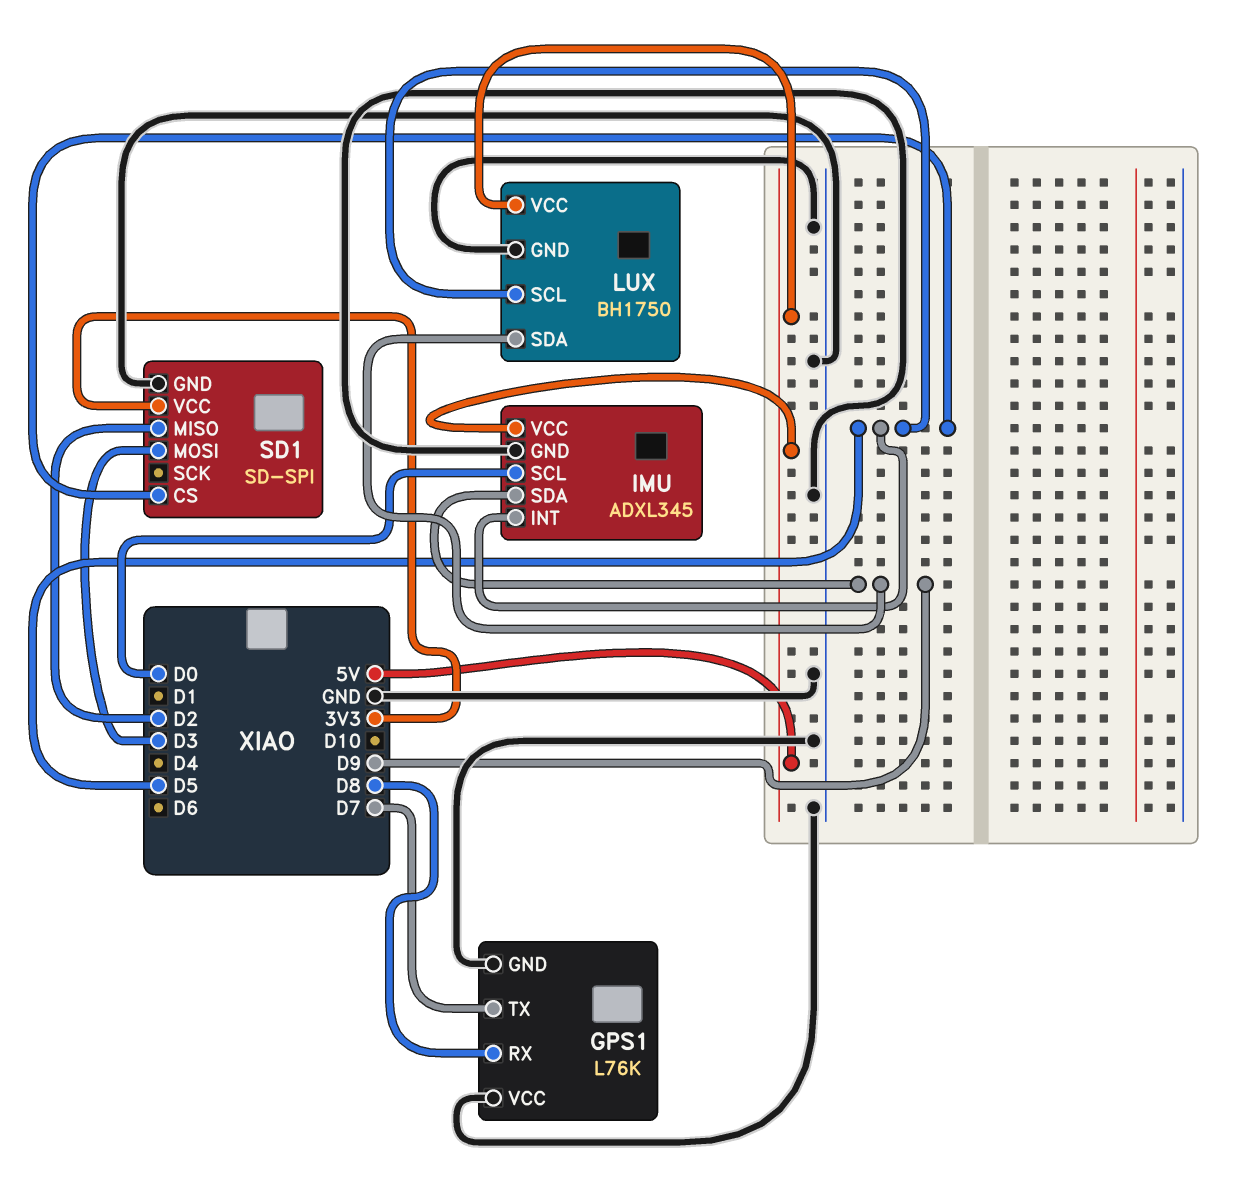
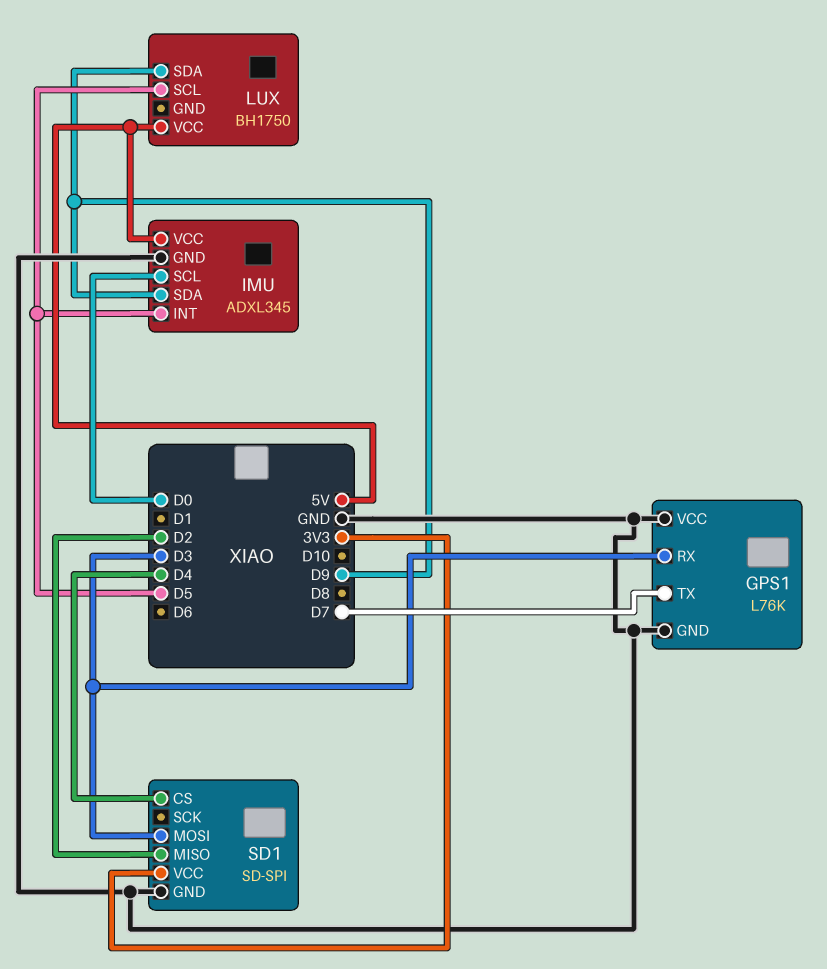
GPS1 pin RX: D8 -> D3
LUX pin GND: GND -> none
SD1 pin CS: D5 -> D4

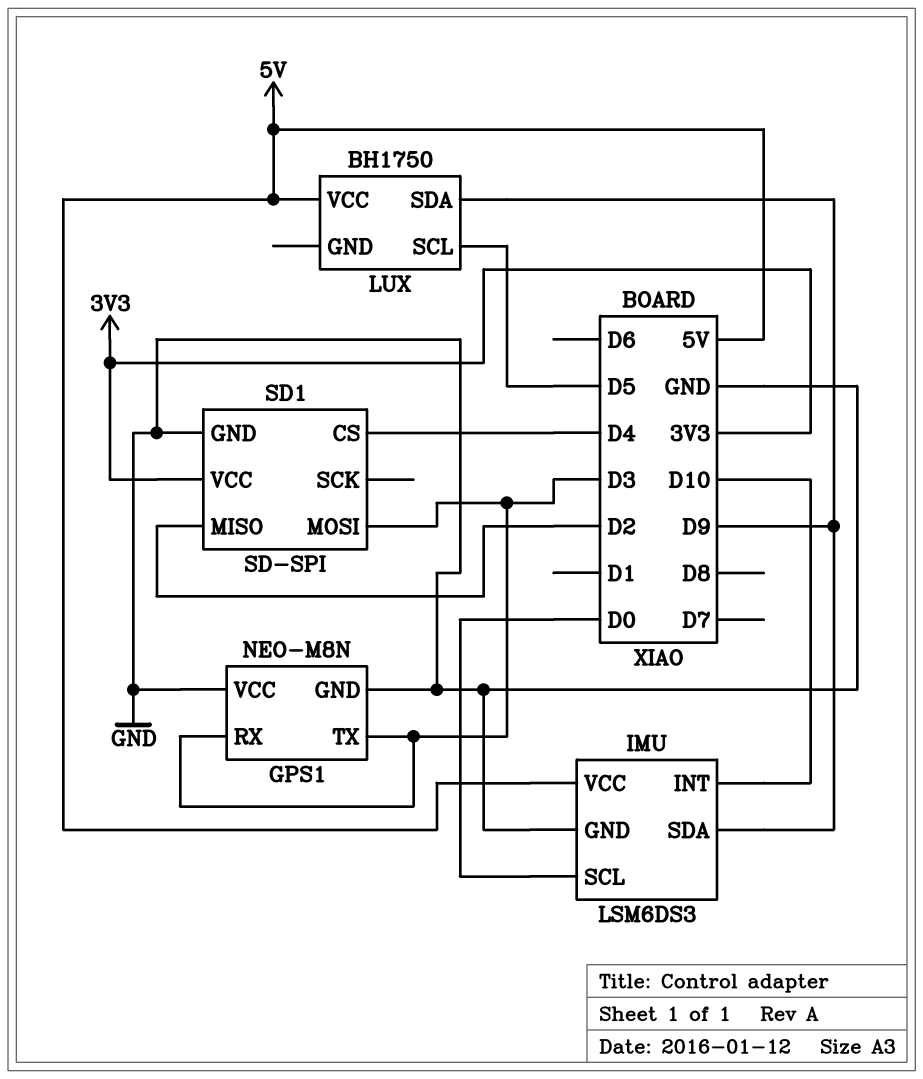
GPS1: L76K -> NEO-M8N
GPS1 pin TX: D7 -> D3
IMU: ADXL345 -> LSM6DS3
IMU pin INT: D5 -> D10

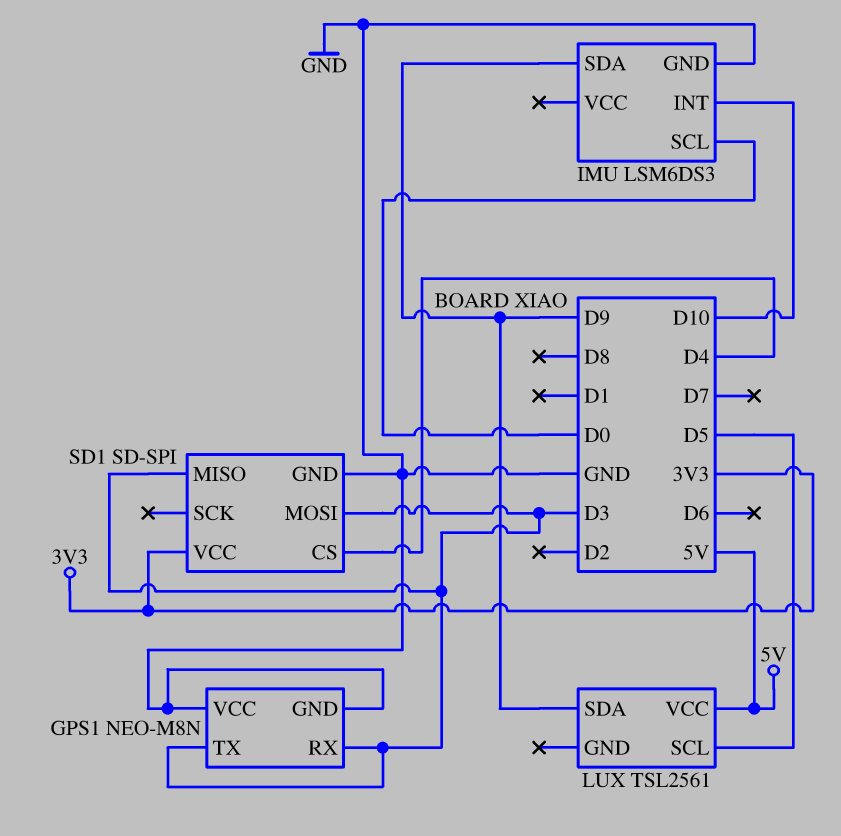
IMU pin VCC: 5V -> none
LUX: BH1750 -> TSL2561
SD1 pin MISO: D2 -> D3

